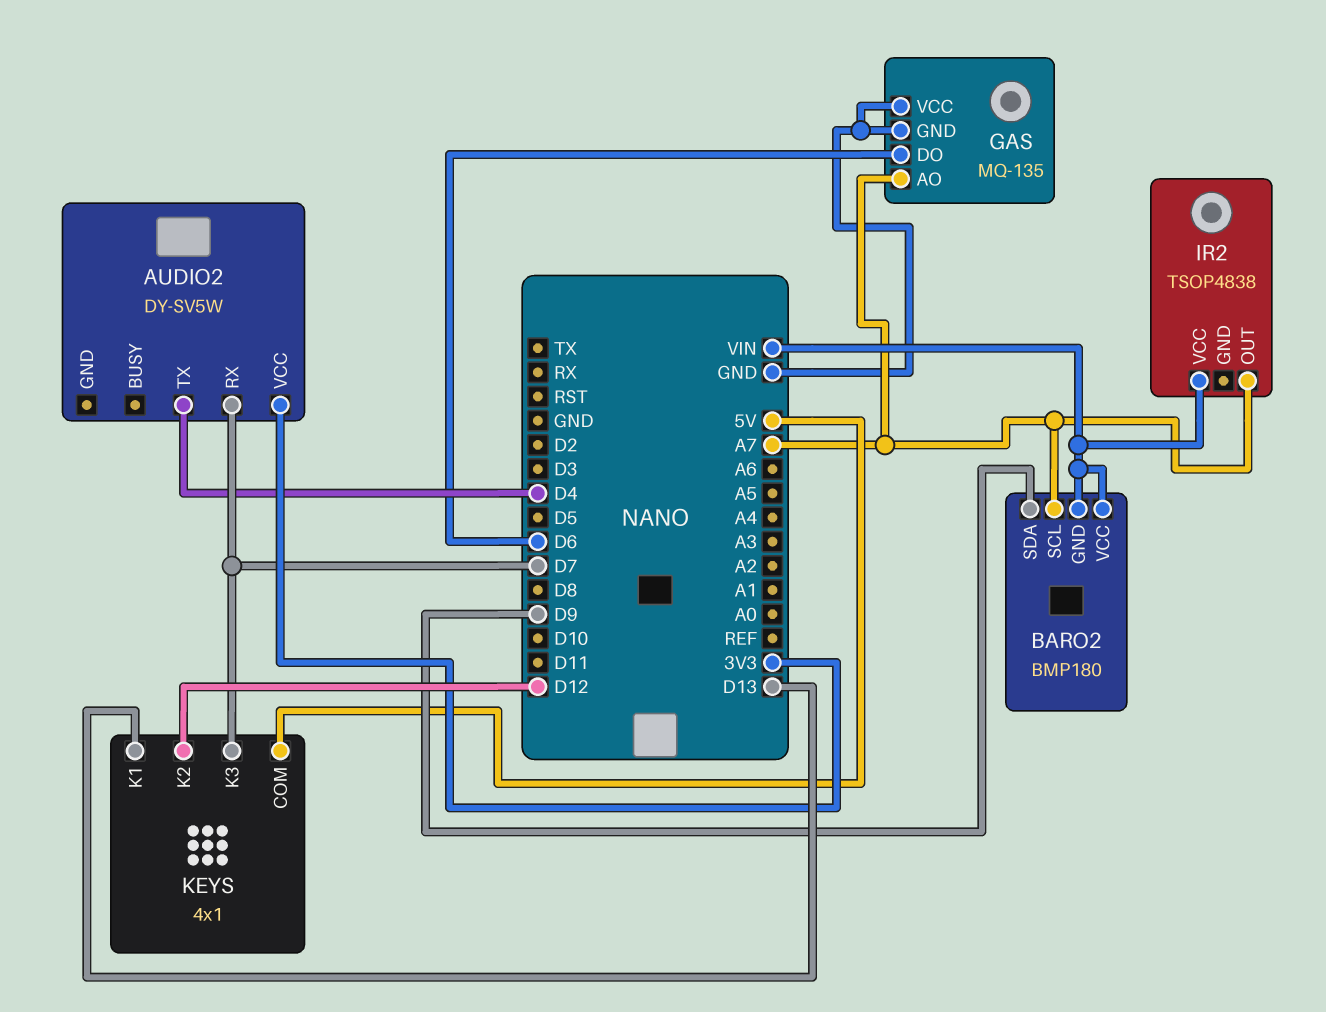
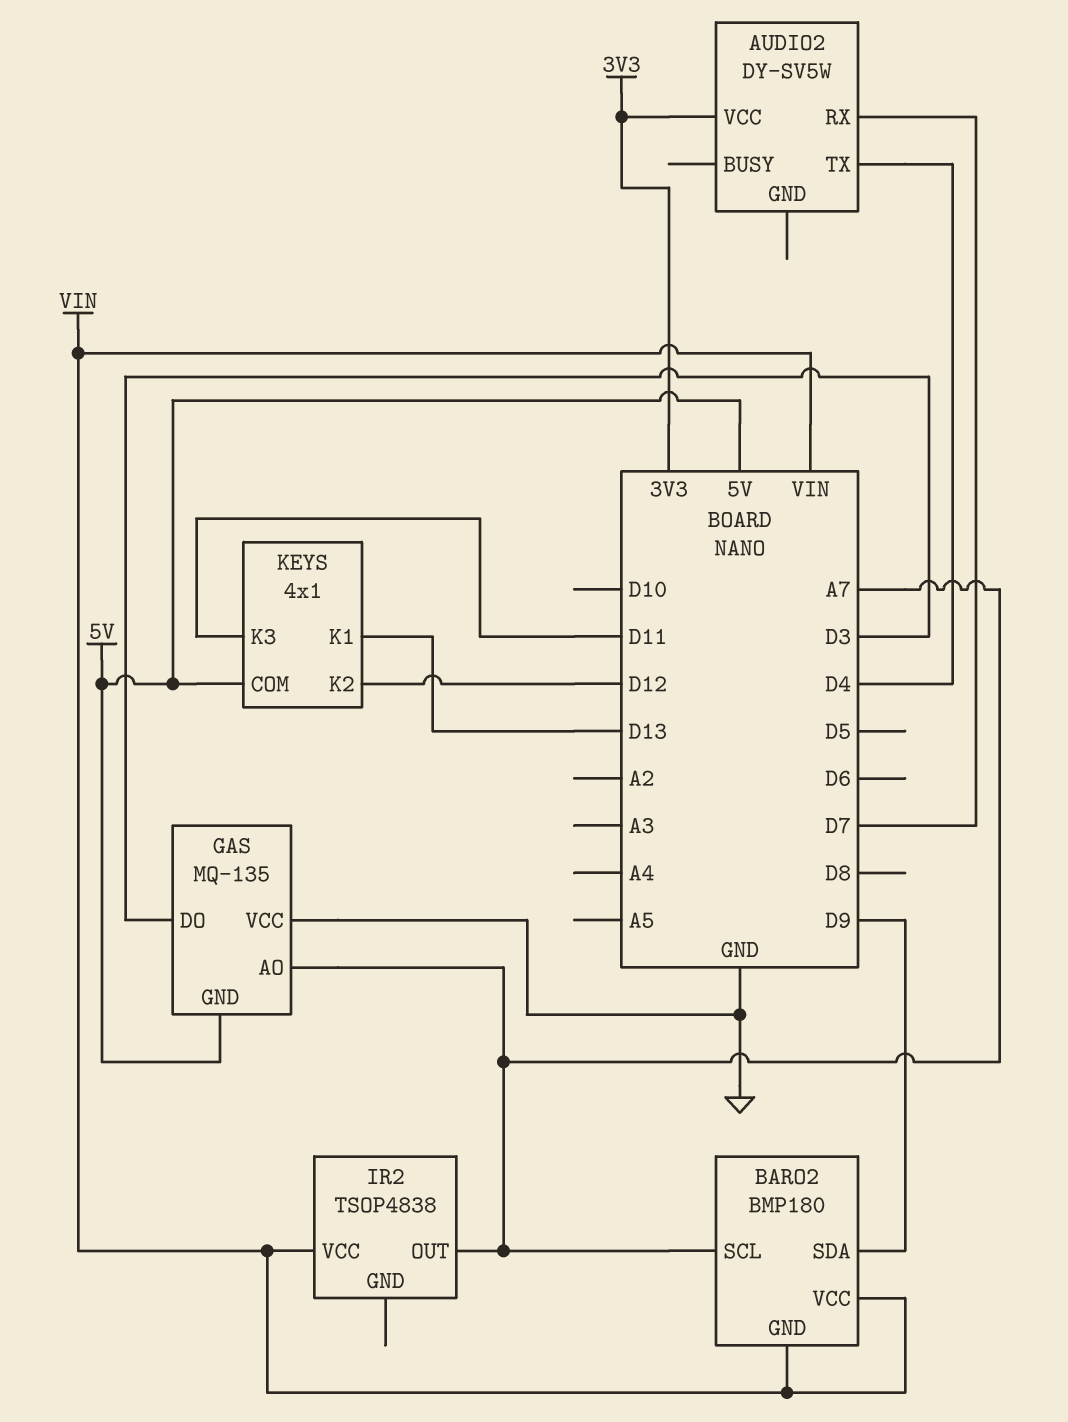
GAS pin DO: D6 -> D3
GAS pin GND: GND -> 5V
KEYS pin K3: D7 -> D11

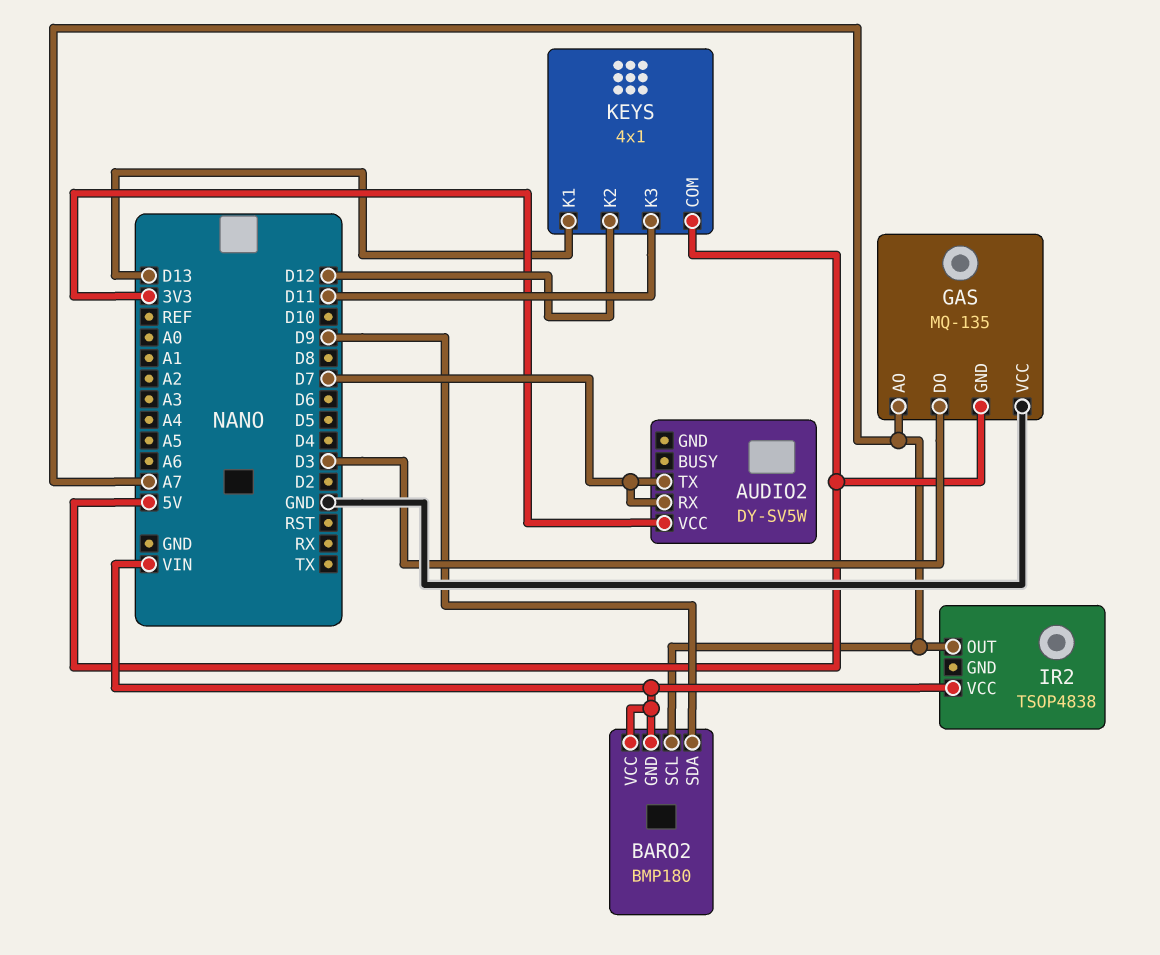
AUDIO2 pin TX: D4 -> D7

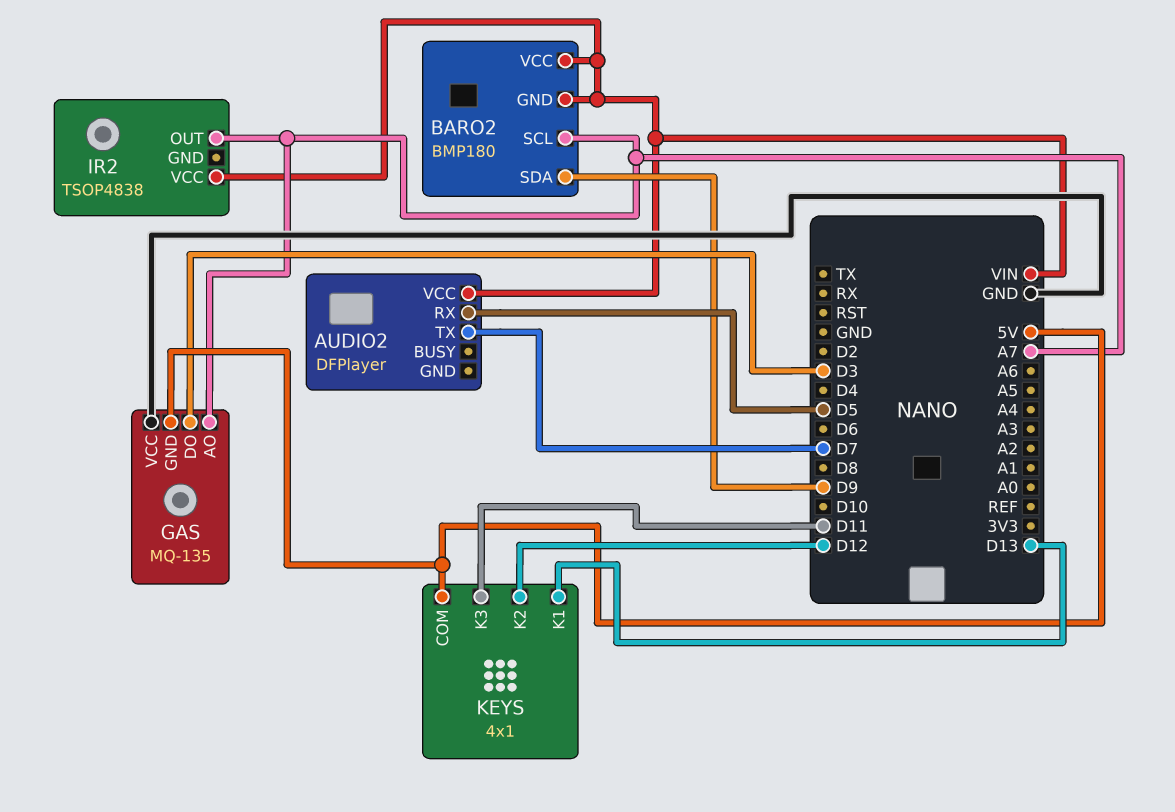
AUDIO2: DY-SV5W -> DFPlayer
AUDIO2 pin RX: D7 -> D5
AUDIO2 pin VCC: 3V3 -> VIN

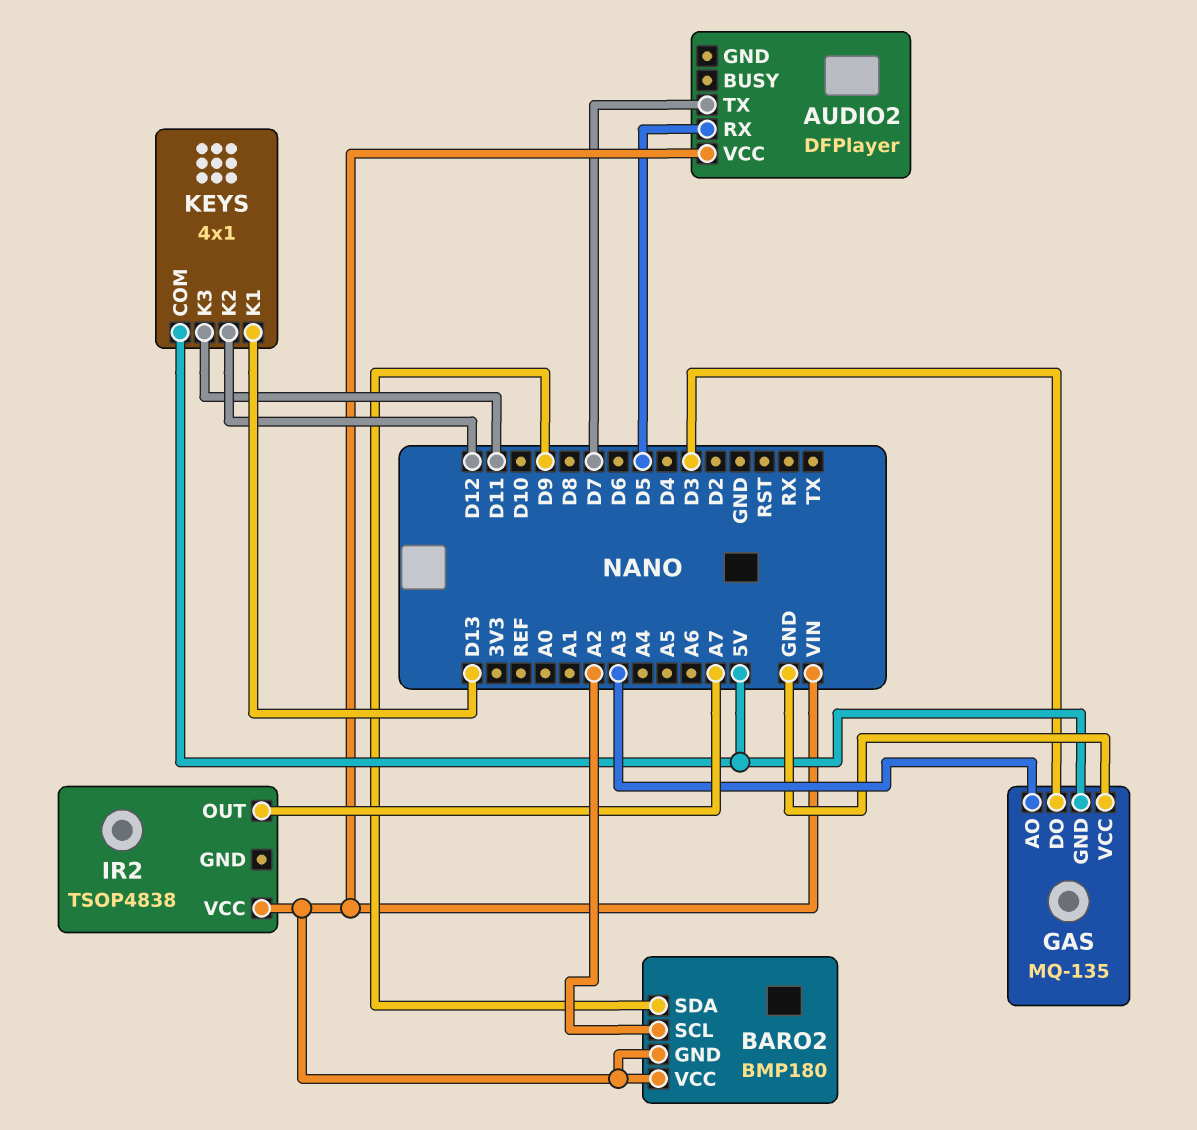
BARO2 pin SCL: A7 -> A2
GAS pin AO: A7 -> A3

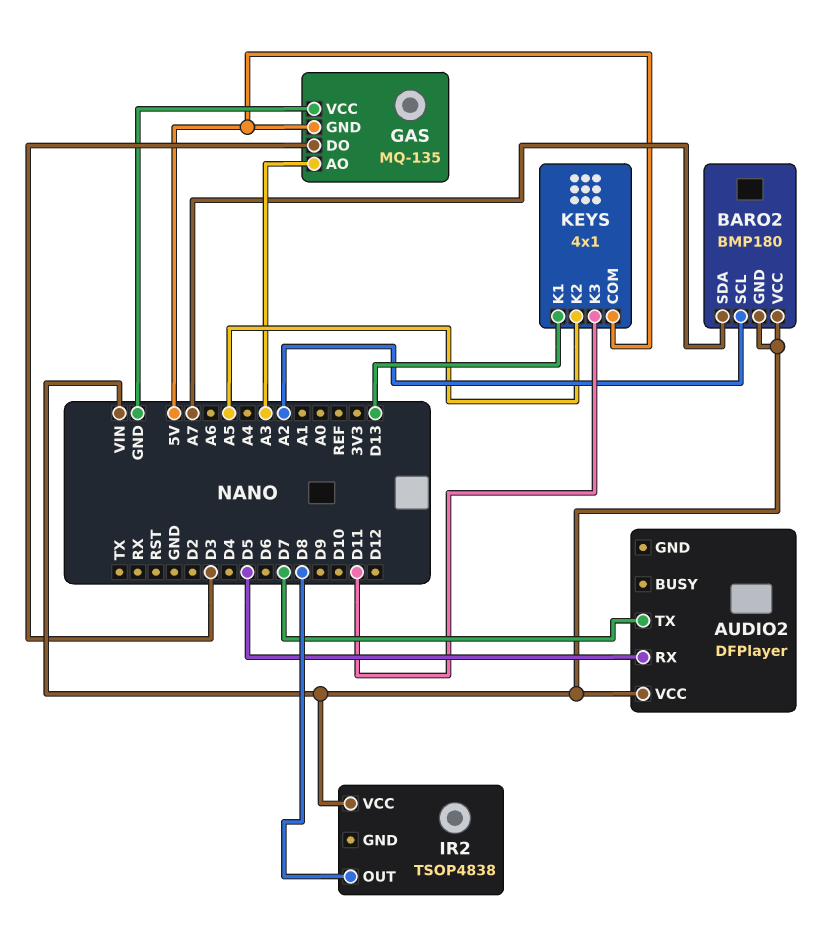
BARO2 pin SDA: D9 -> A7
IR2 pin OUT: A7 -> D8
KEYS pin K2: D12 -> A5

